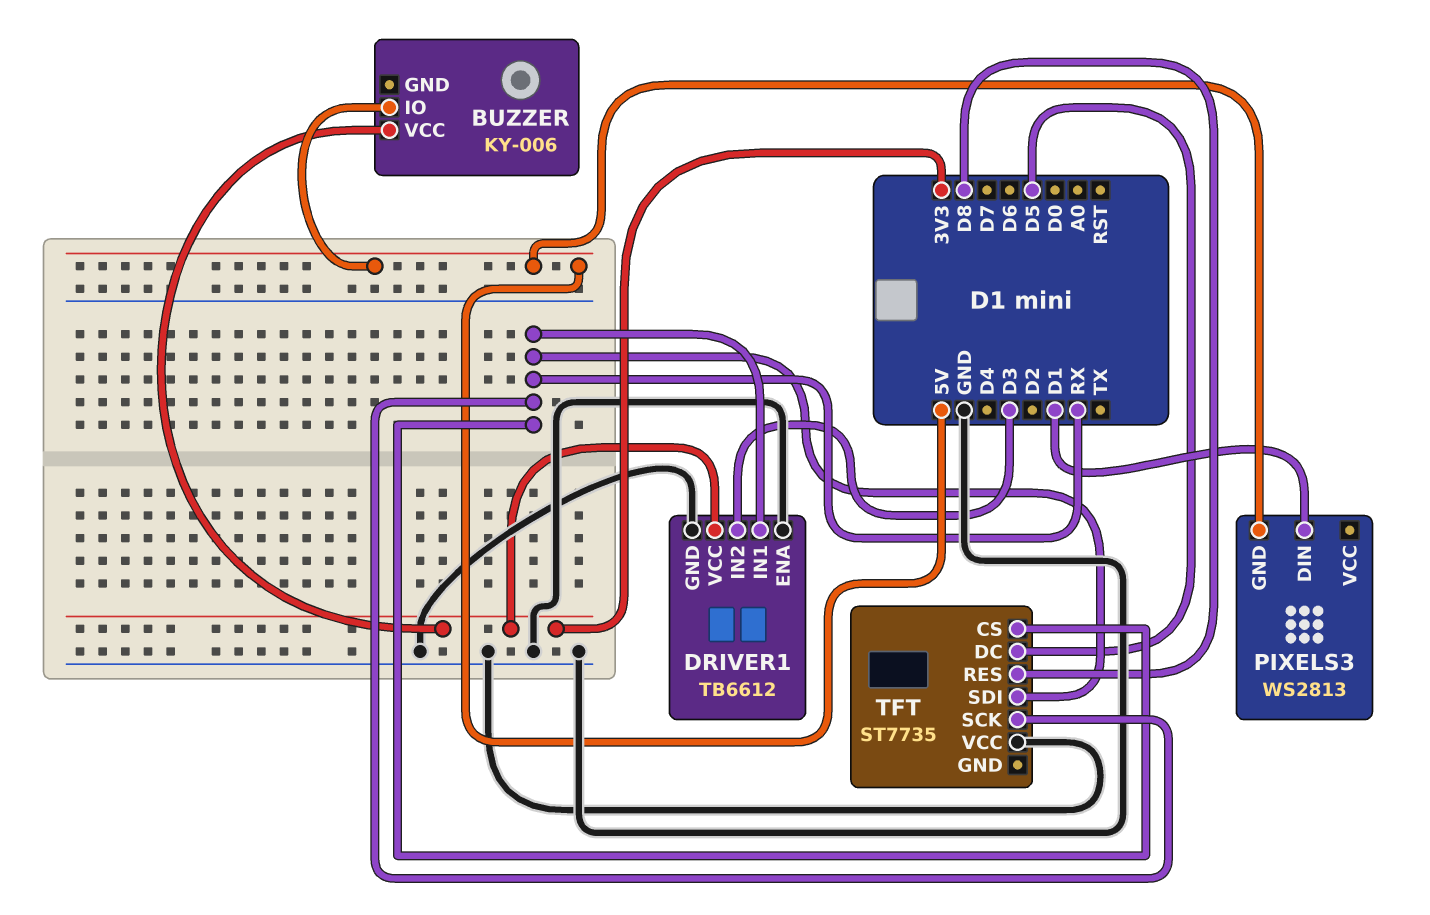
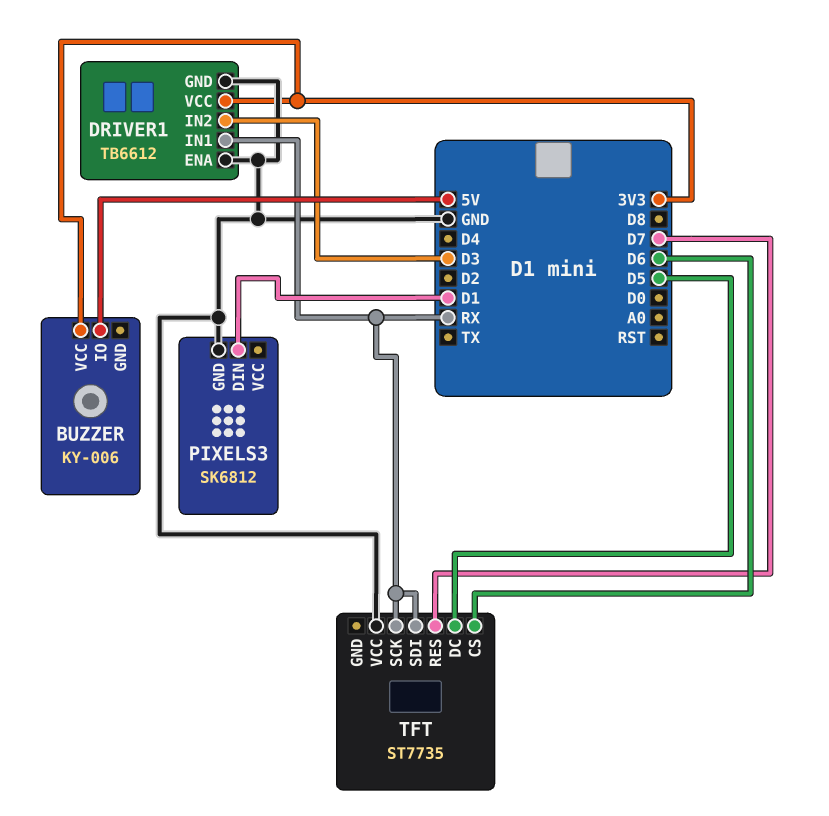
PIXELS3: WS2813 -> SK6812
PIXELS3 pin GND: 5V -> GND
TFT pin CS: RX -> D6
TFT pin RES: D8 -> D7

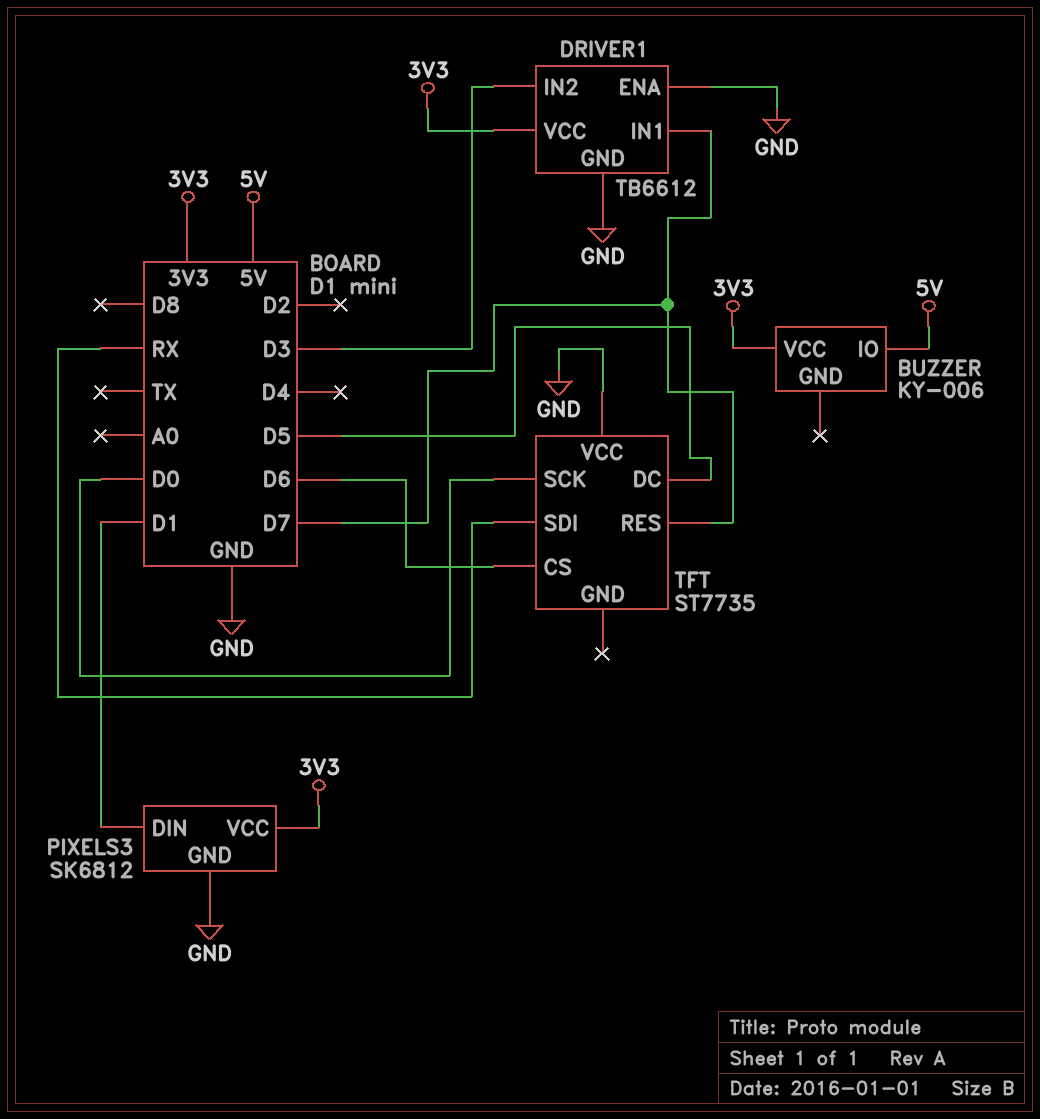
DRIVER1 pin IN1: RX -> D7
PIXELS3 pin VCC: none -> 3V3
TFT pin SCK: RX -> D0

